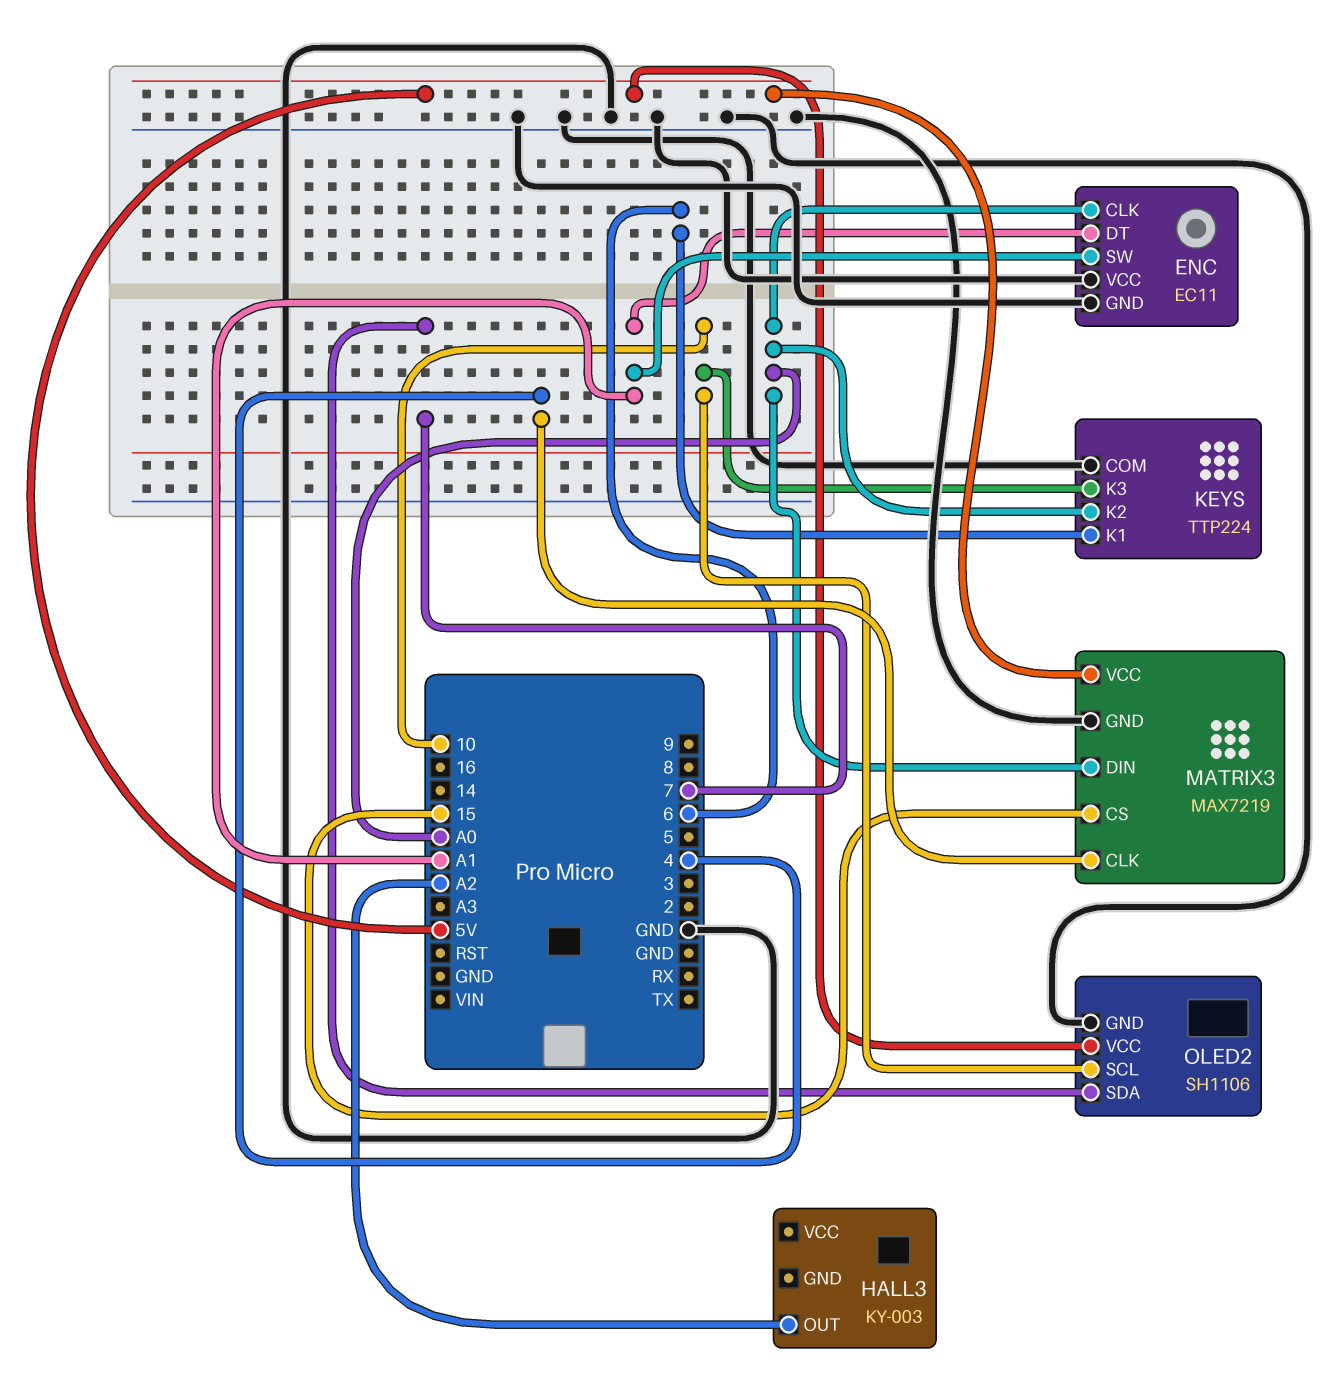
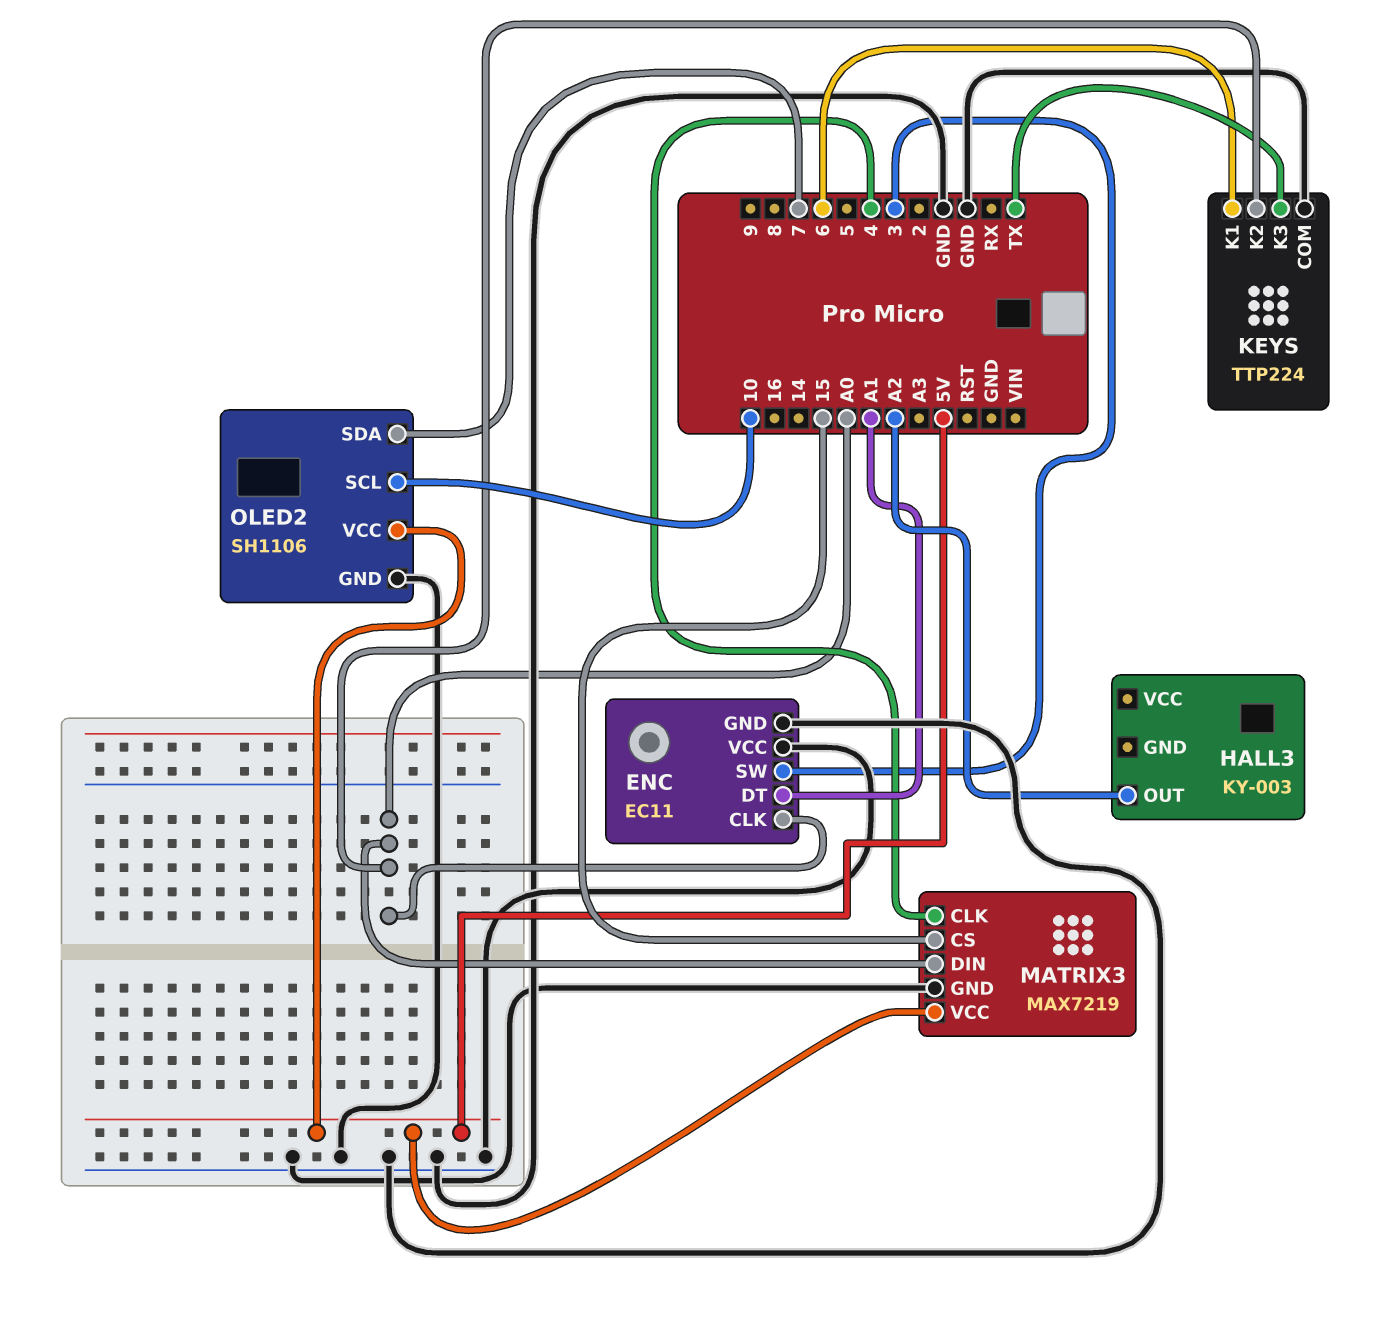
ENC pin SW: A1 -> 3
KEYS pin K3: 10 -> TX

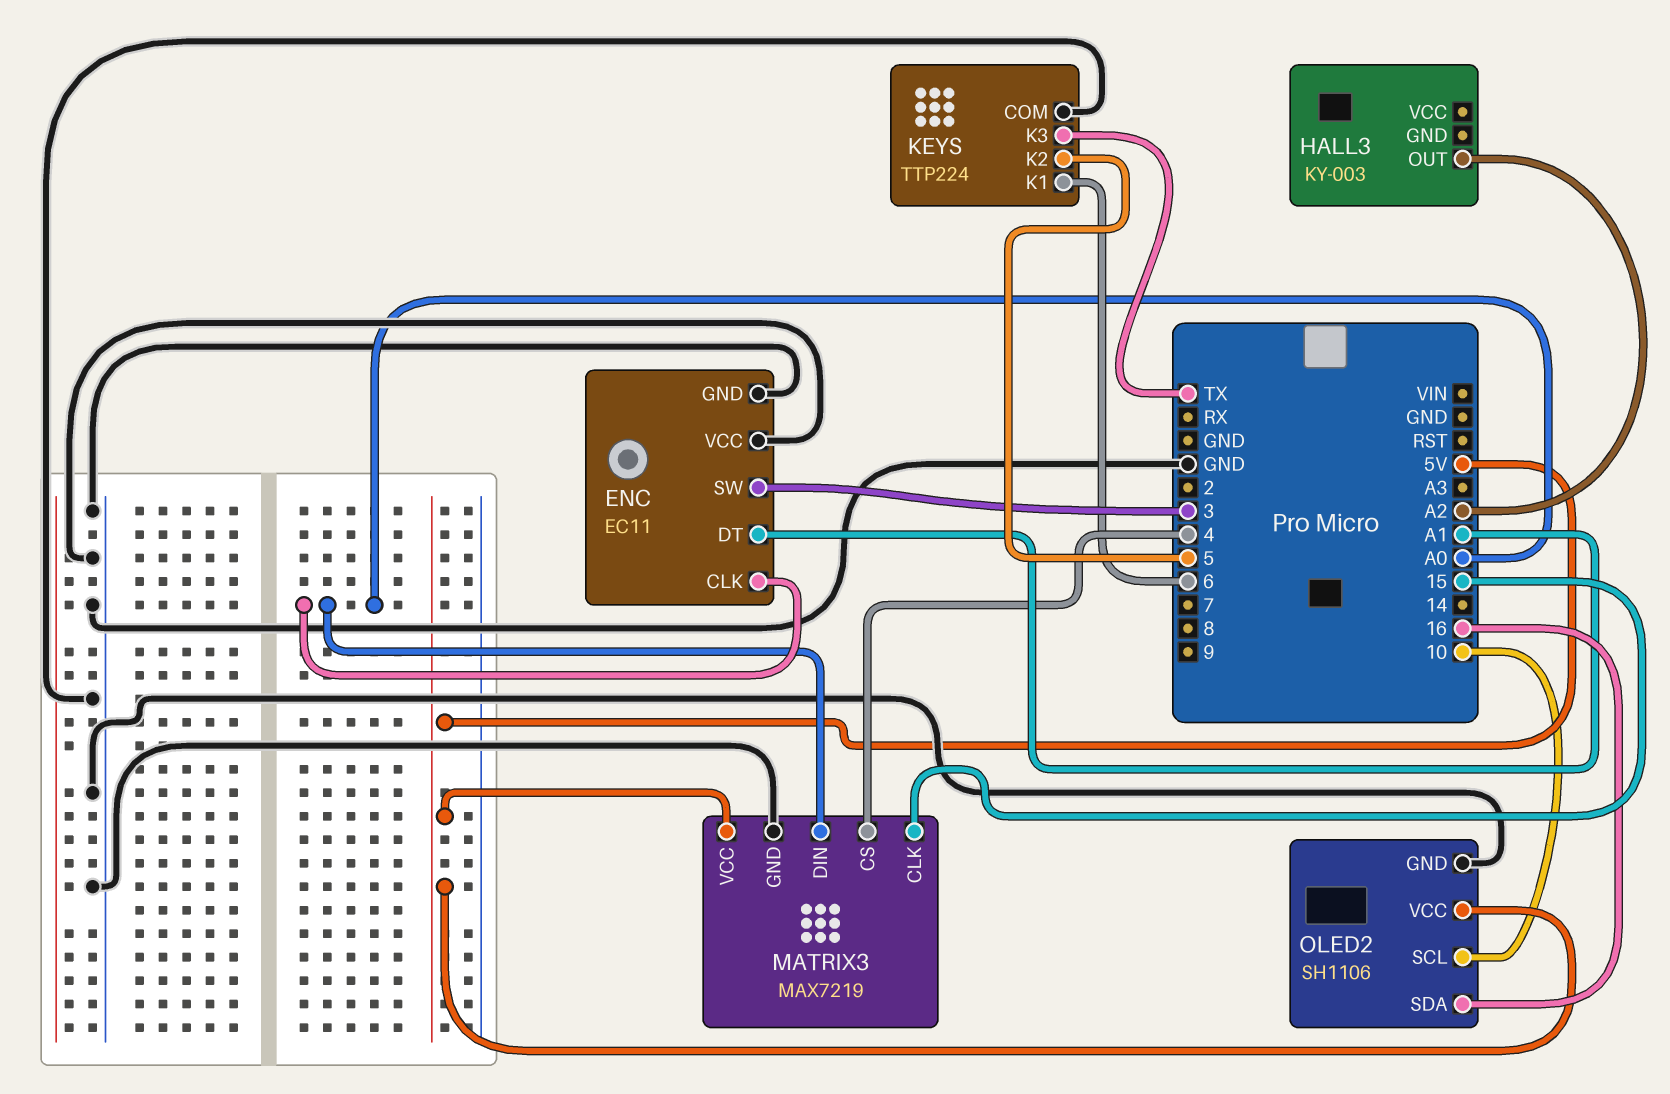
KEYS pin K2: A0 -> 5
MATRIX3 pin CLK: 4 -> 15
MATRIX3 pin CS: 15 -> 4
OLED2 pin SDA: 7 -> 16

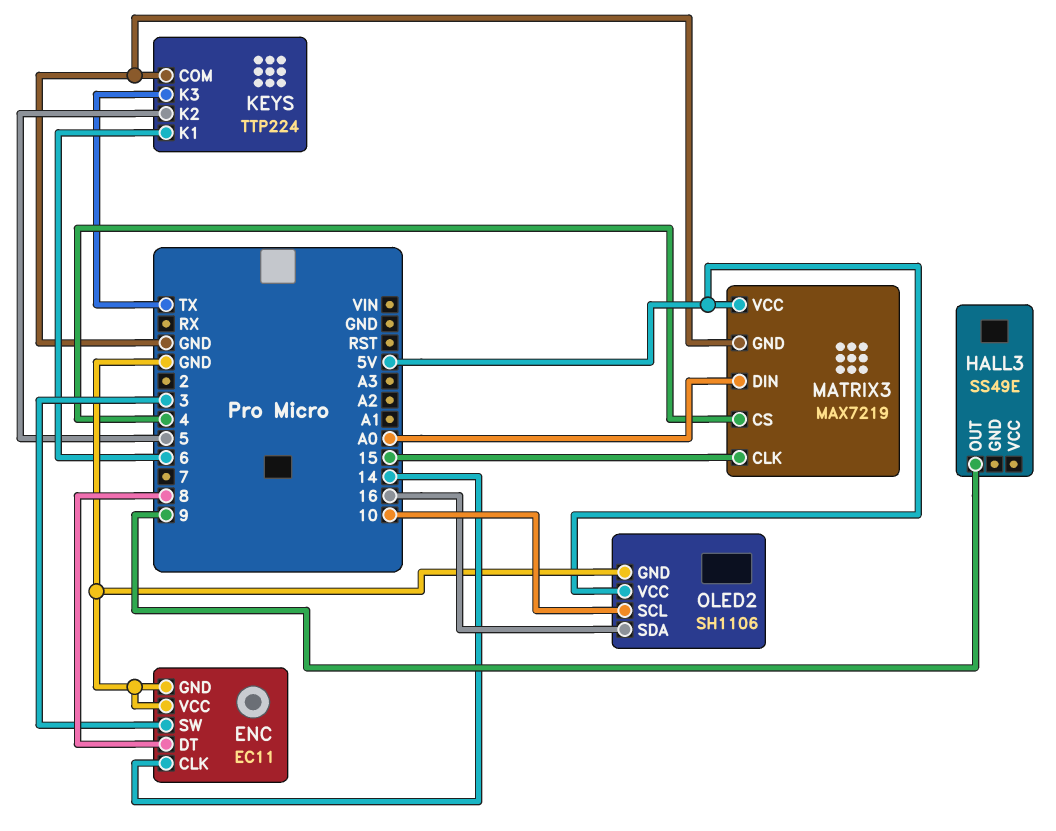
ENC pin CLK: A0 -> 14
ENC pin DT: A1 -> 8
HALL3: KY-003 -> SS49E
HALL3 pin OUT: A2 -> 9

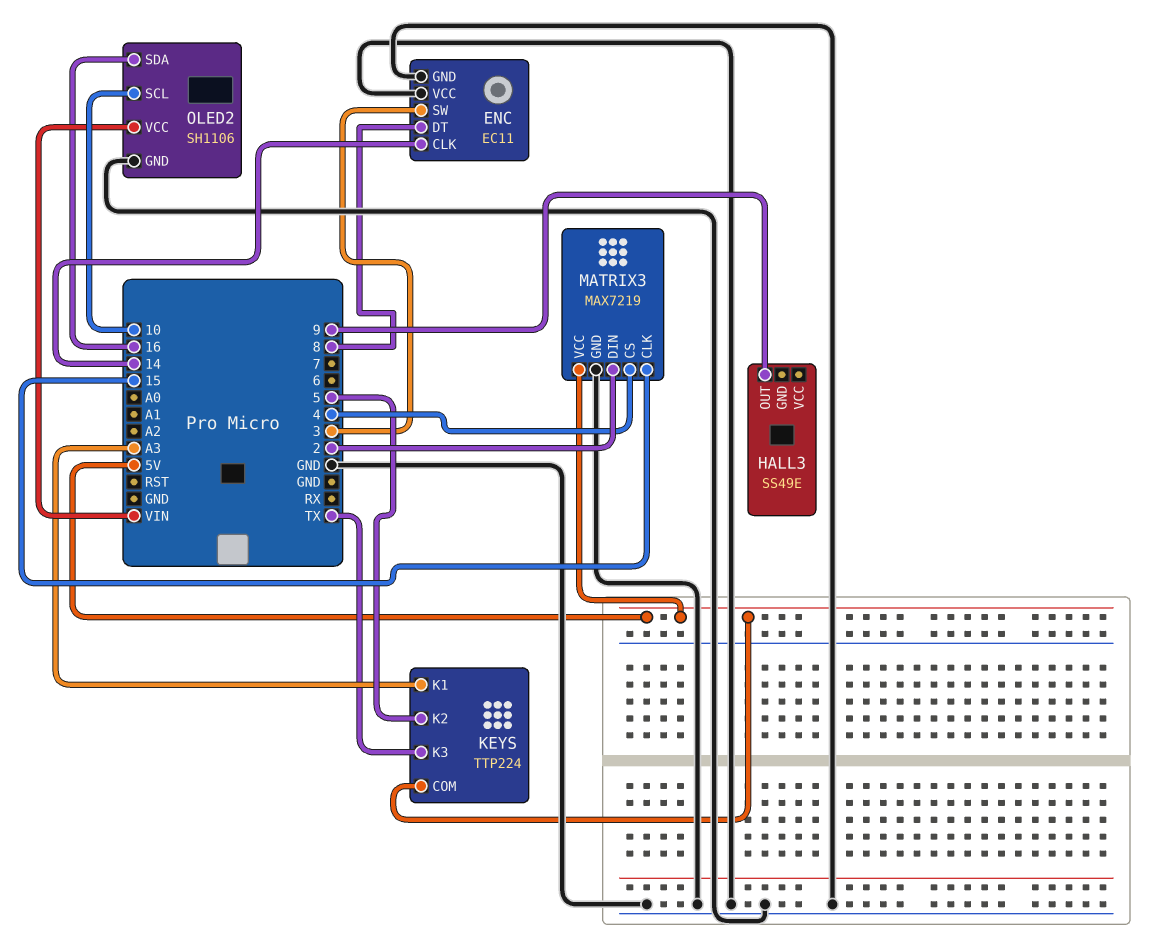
KEYS pin COM: GND -> 5V
KEYS pin K1: 6 -> A3
MATRIX3 pin DIN: A0 -> 2
OLED2 pin VCC: 5V -> VIN

